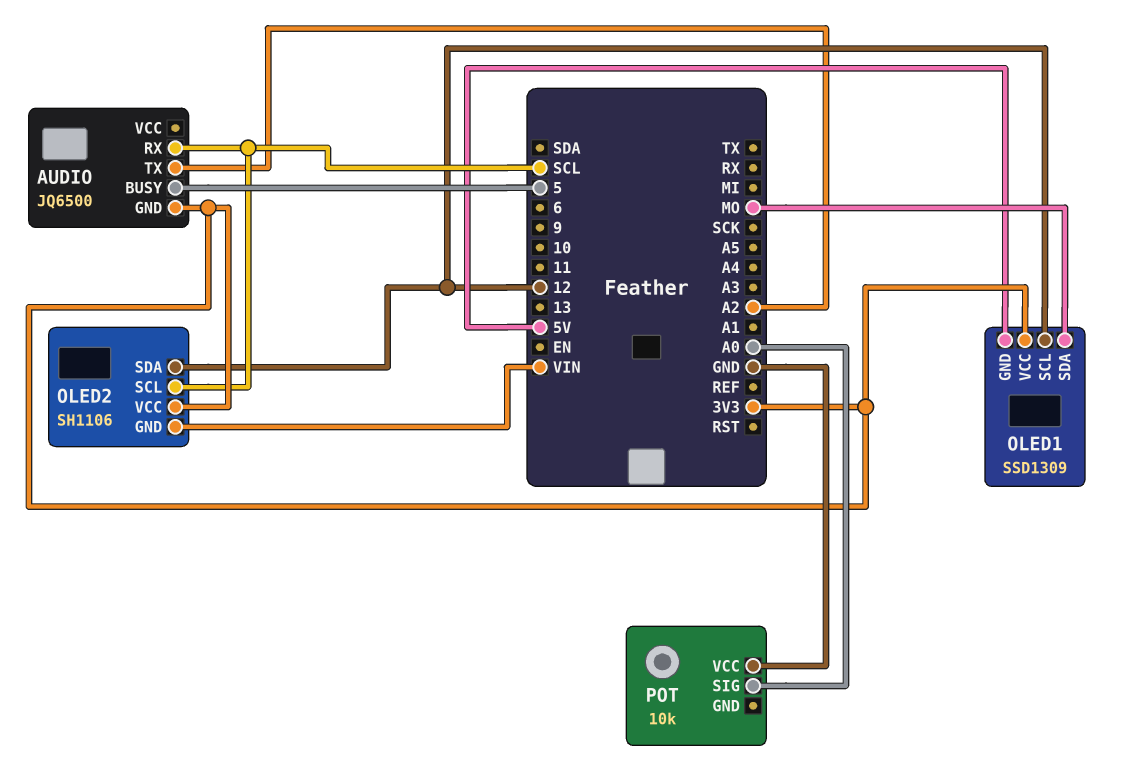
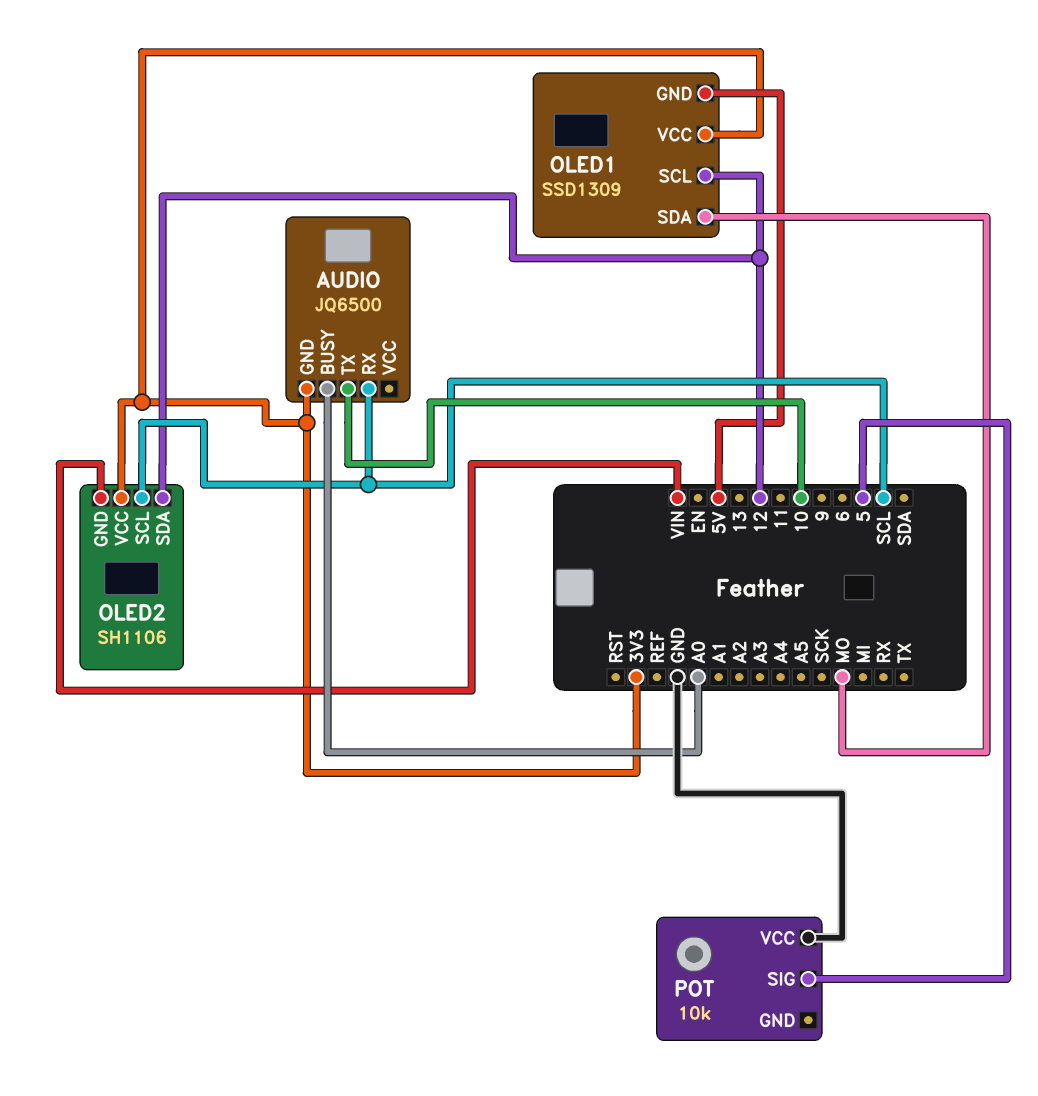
AUDIO pin BUSY: 5 -> A0
AUDIO pin TX: A2 -> 10
POT pin SIG: A0 -> 5

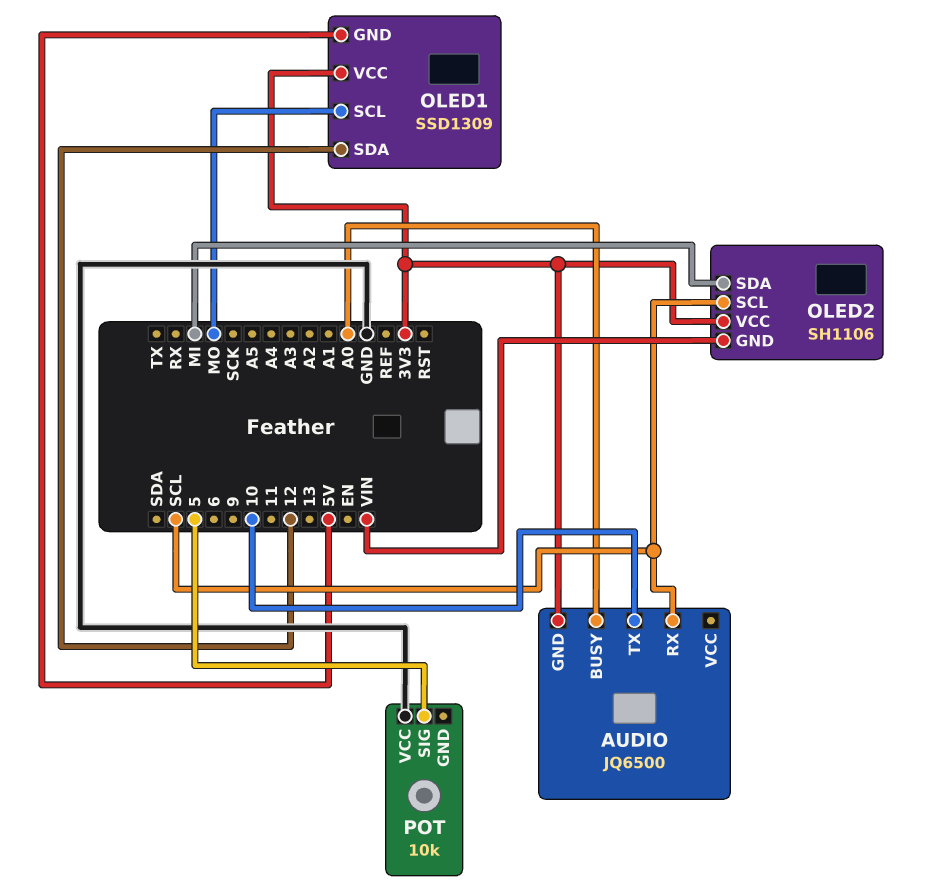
OLED1 pin SCL: 12 -> MO
OLED1 pin SDA: MO -> 12
OLED2 pin SDA: 12 -> MI

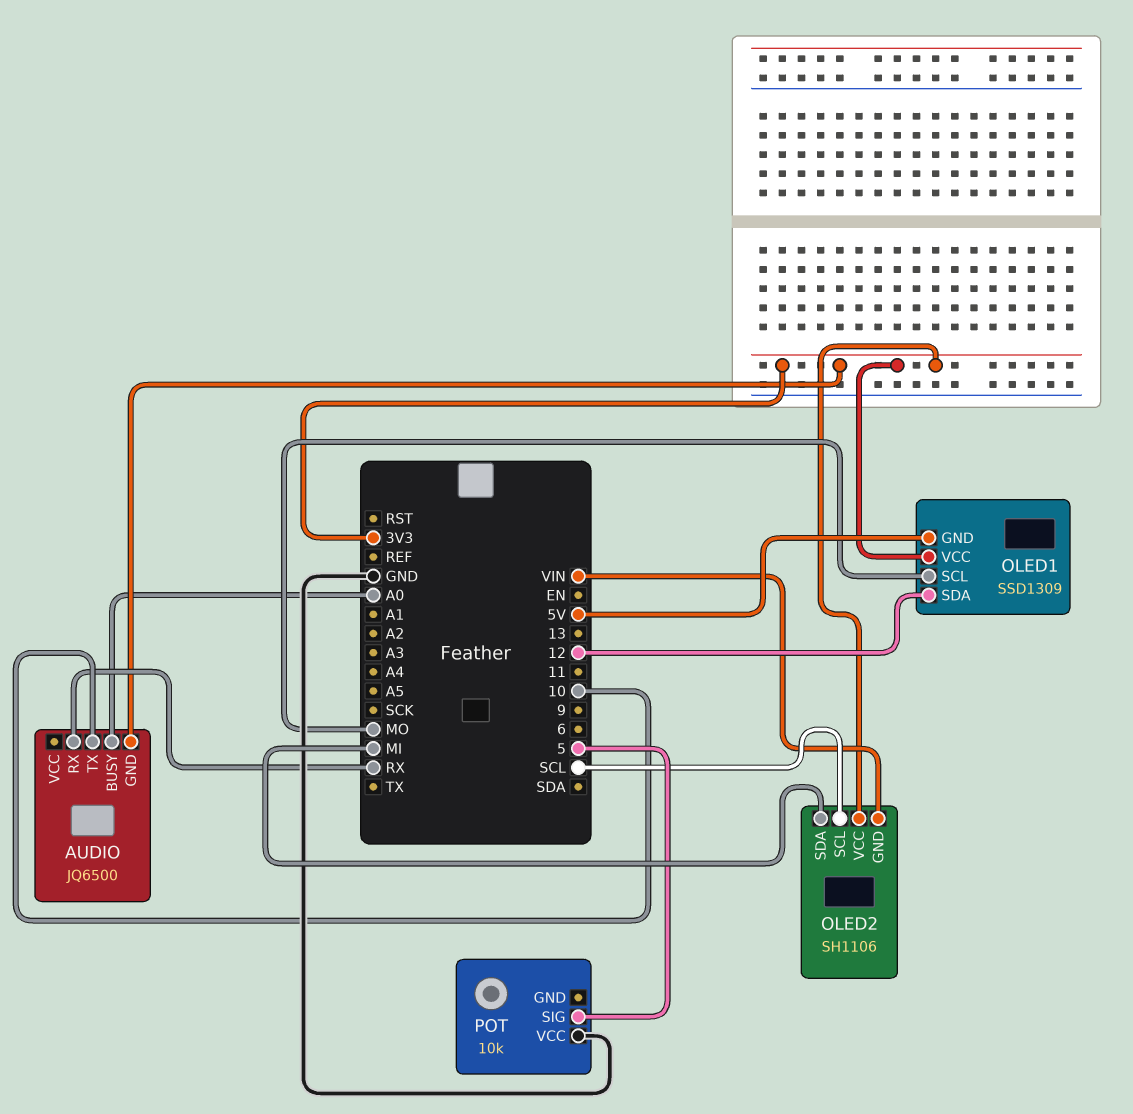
AUDIO pin RX: SCL -> RX

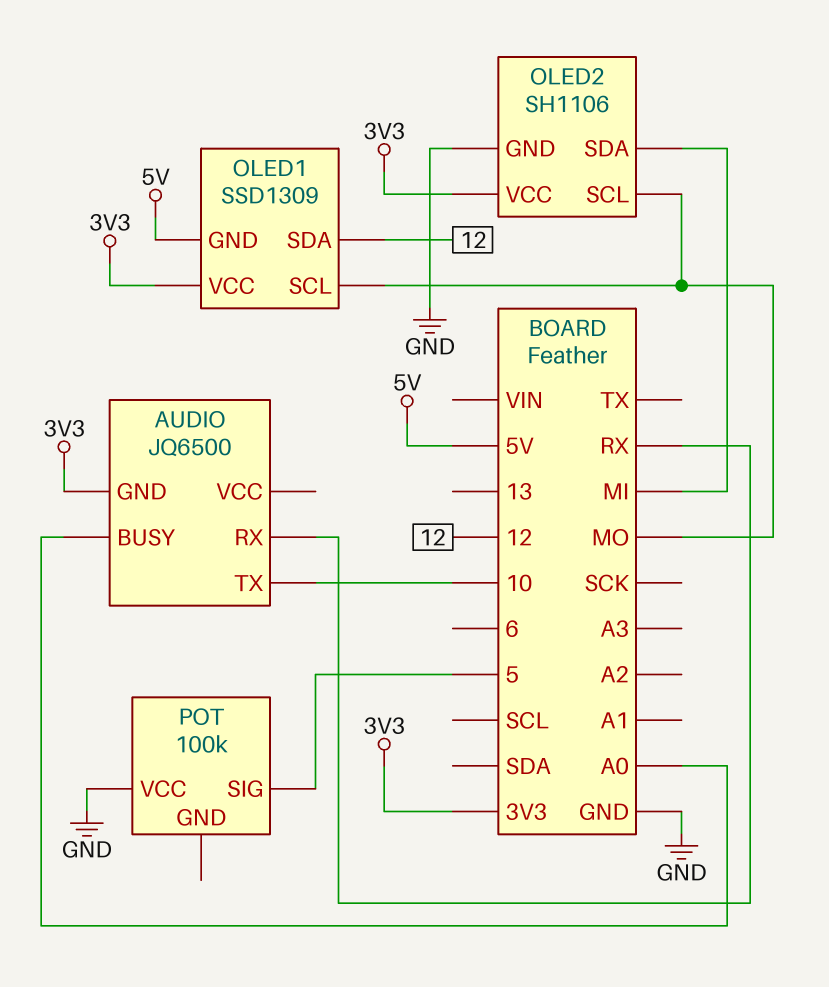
OLED2 pin GND: VIN -> GND
OLED2 pin SCL: SCL -> MO
POT: 10k -> 100k

